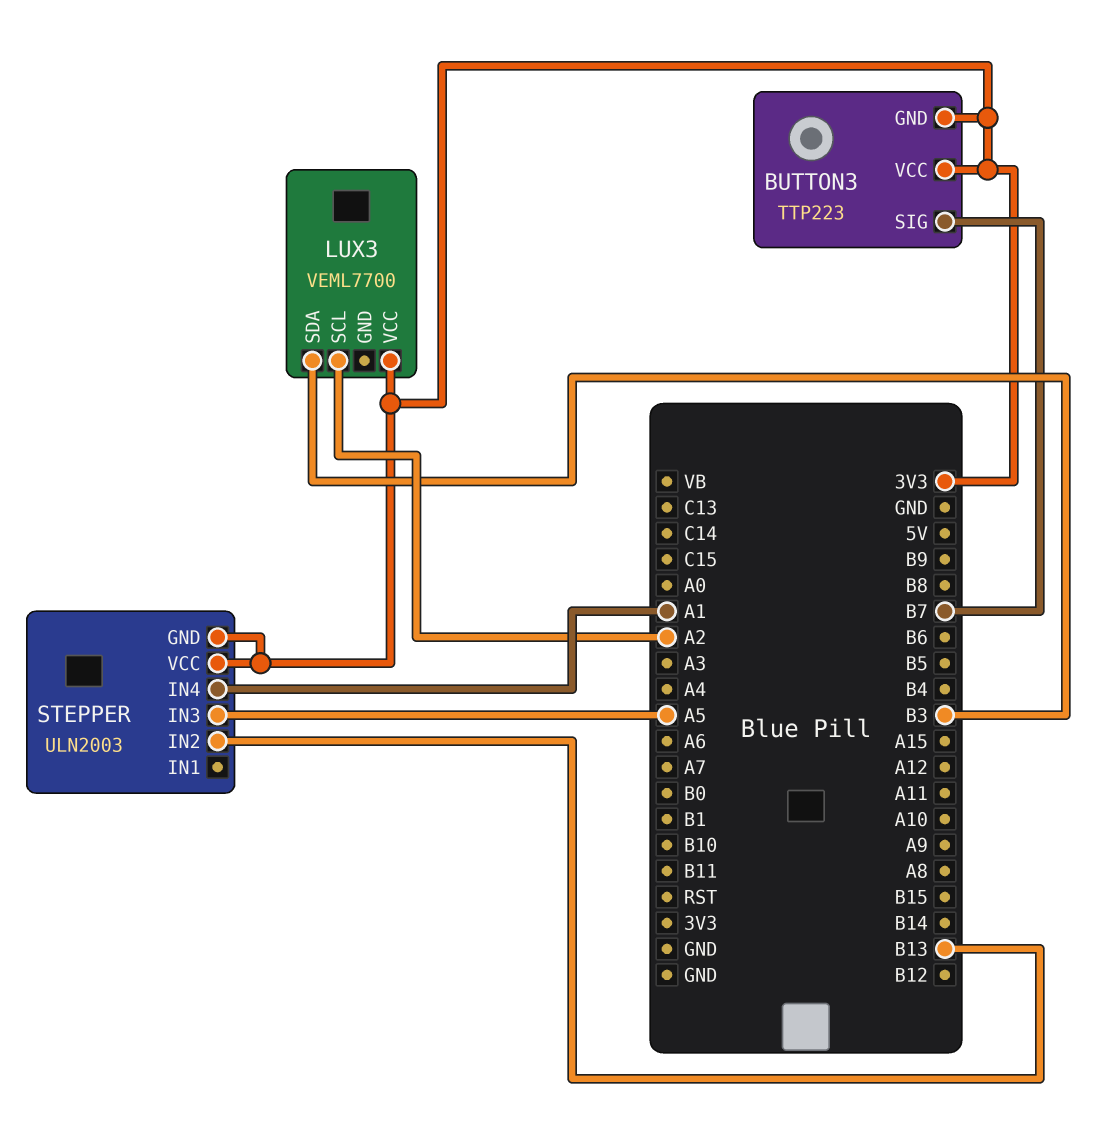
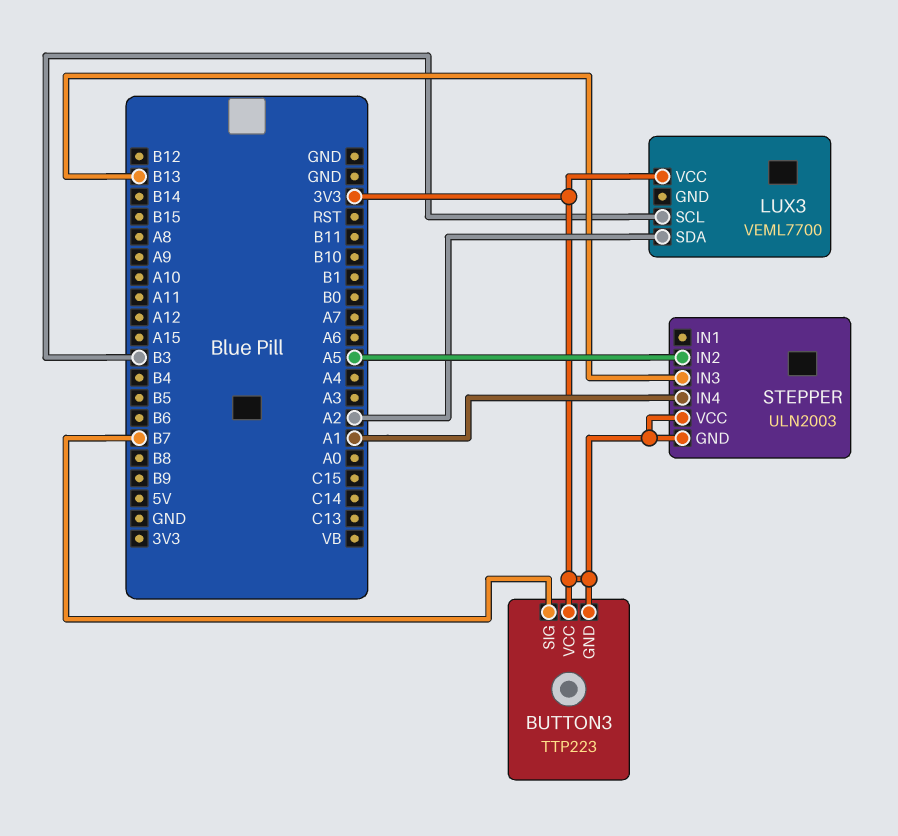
LUX3 pin SCL: A2 -> B3
LUX3 pin SDA: B3 -> A2
STEPPER pin IN2: B13 -> A5
STEPPER pin IN3: A5 -> B13

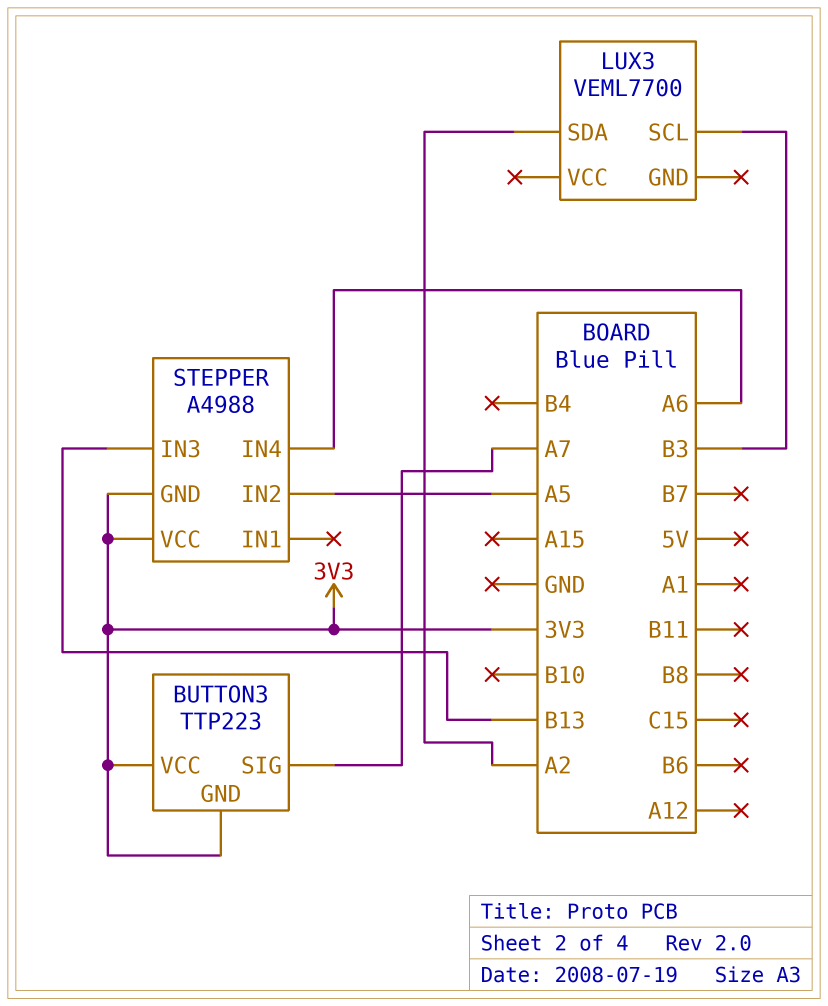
BUTTON3 pin SIG: B7 -> A7
LUX3 pin VCC: 3V3 -> none
STEPPER: ULN2003 -> A4988
STEPPER pin IN4: A1 -> A6

